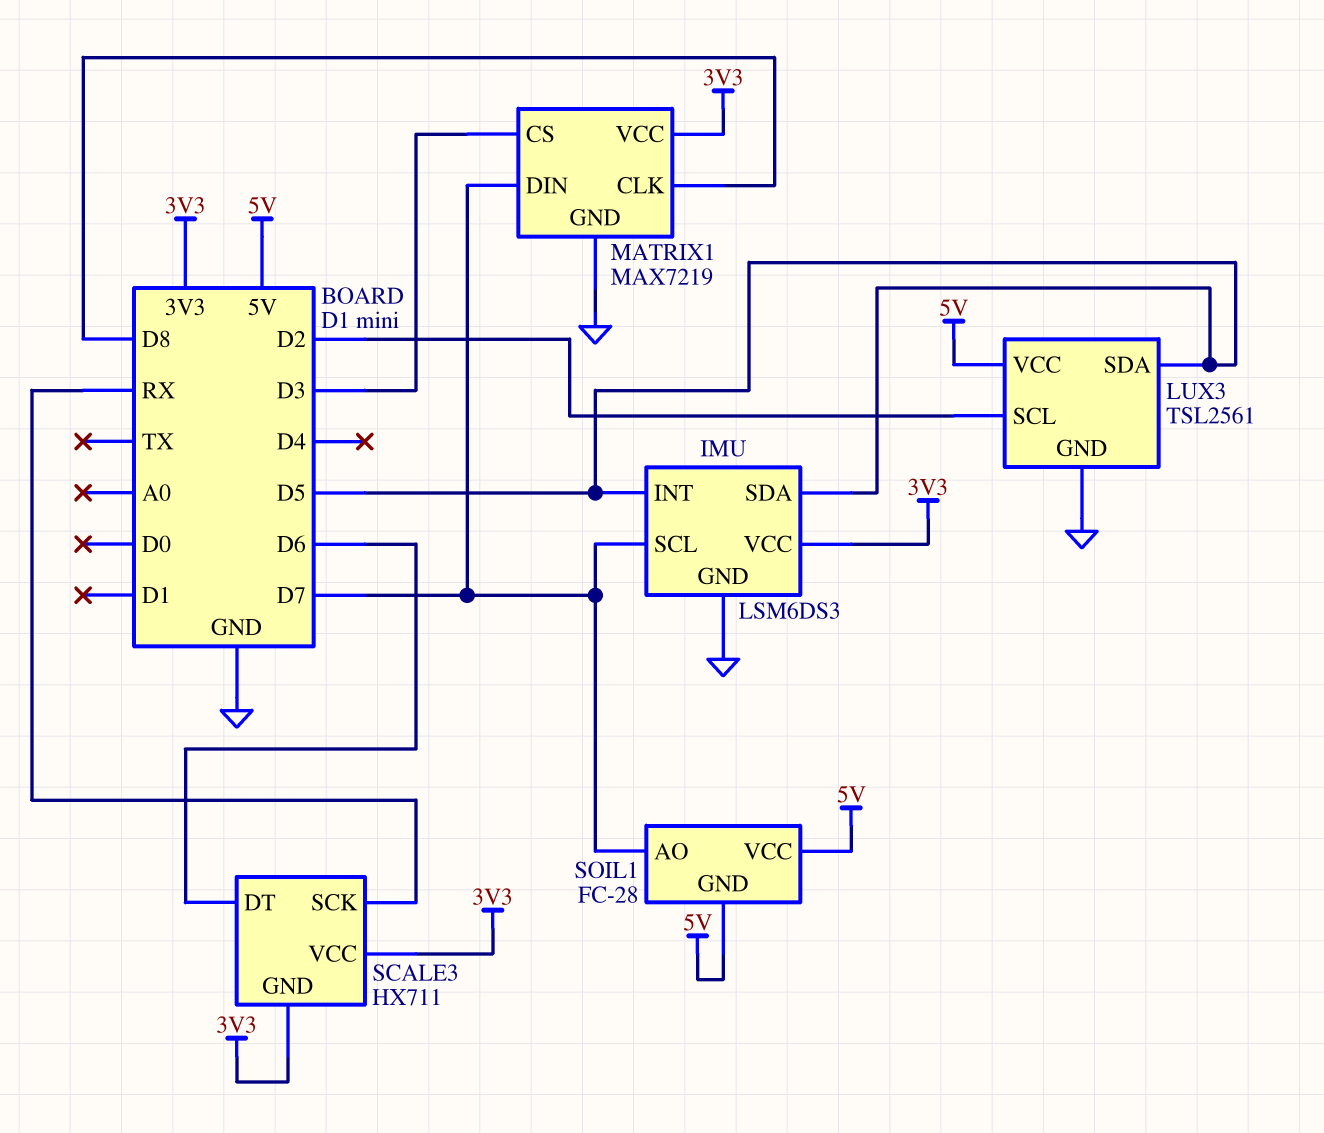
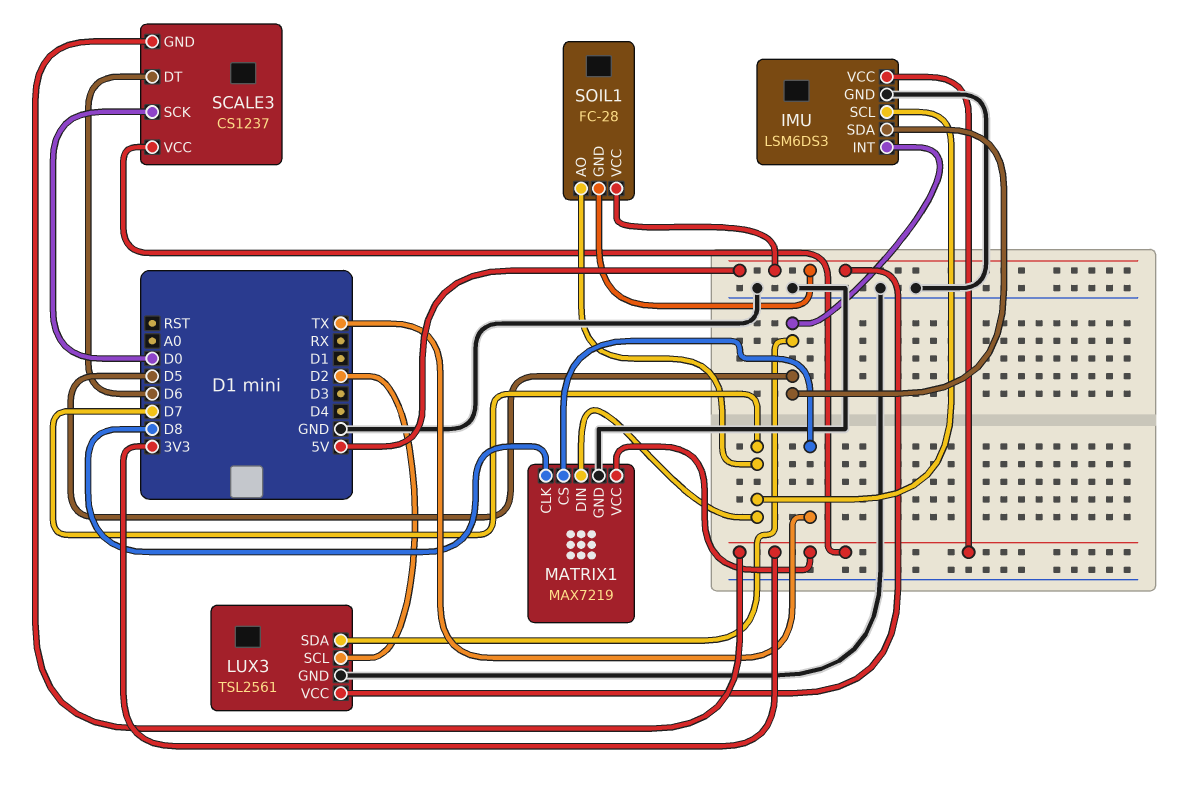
MATRIX1 pin CS: D3 -> TX
SCALE3: HX711 -> CS1237
SCALE3 pin SCK: RX -> D0

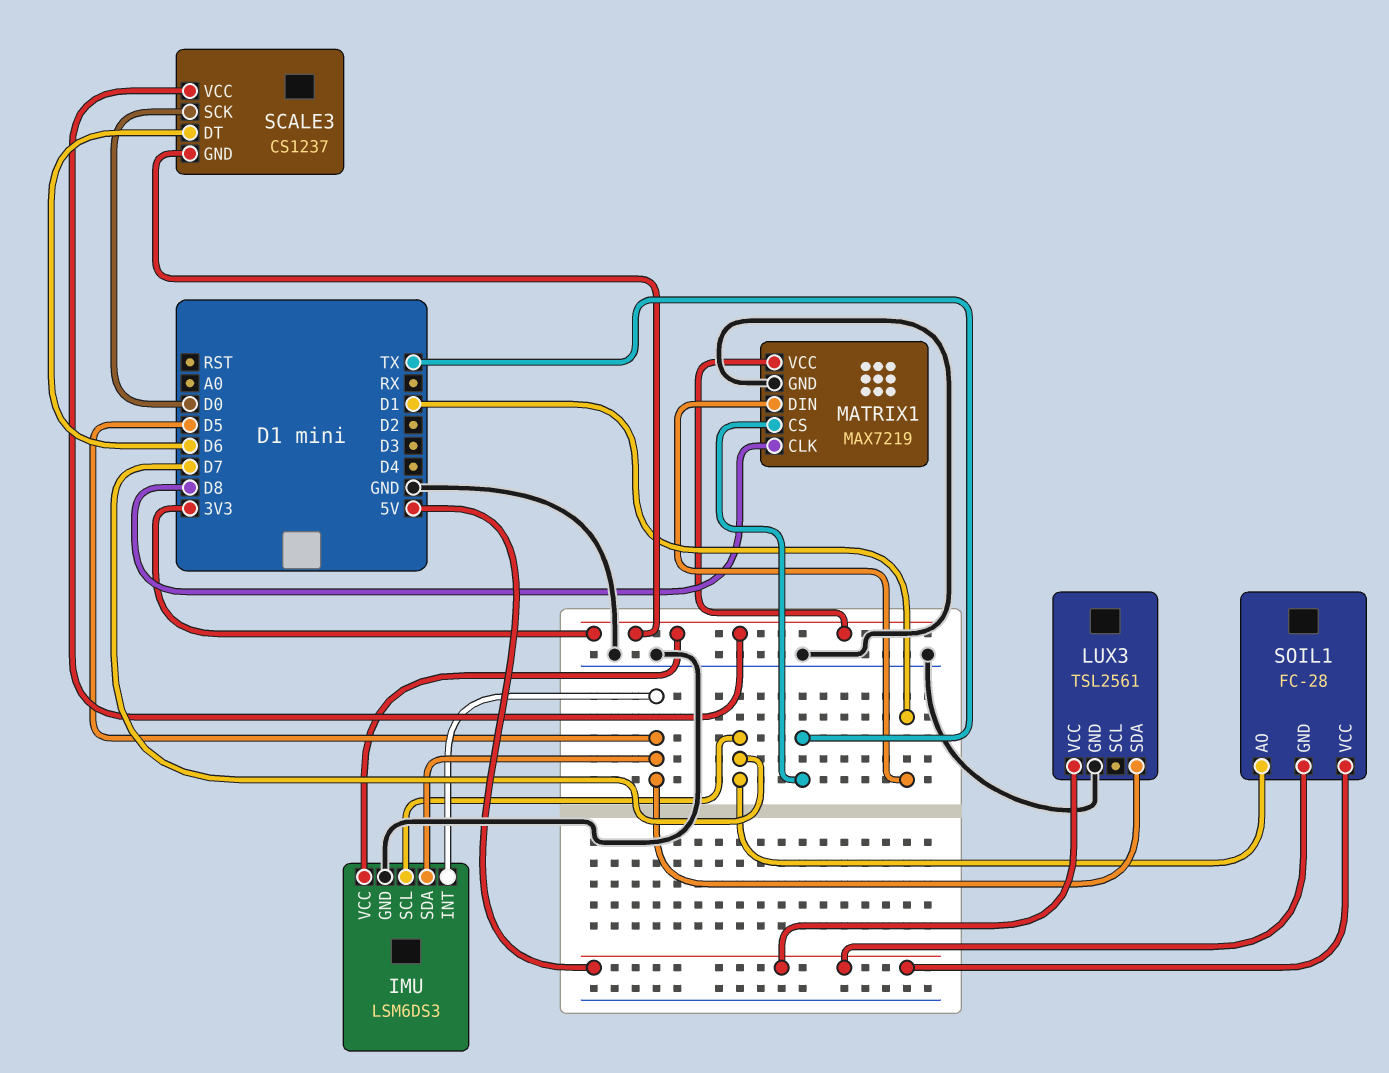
LUX3 pin SCL: D2 -> none
MATRIX1 pin DIN: D7 -> D1

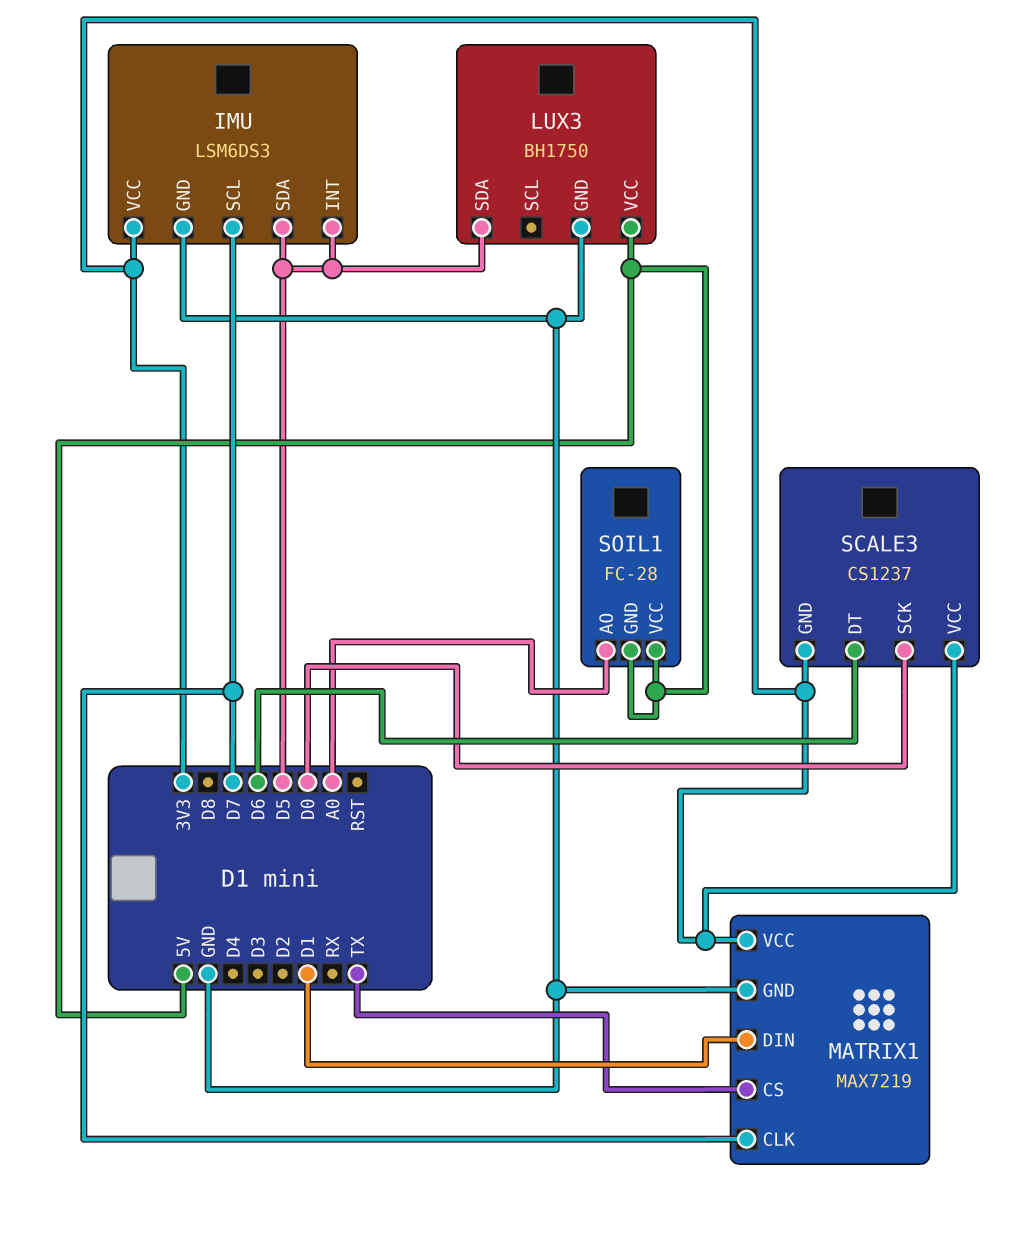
LUX3: TSL2561 -> BH1750
MATRIX1 pin CLK: D8 -> D7
SOIL1 pin AO: D7 -> A0

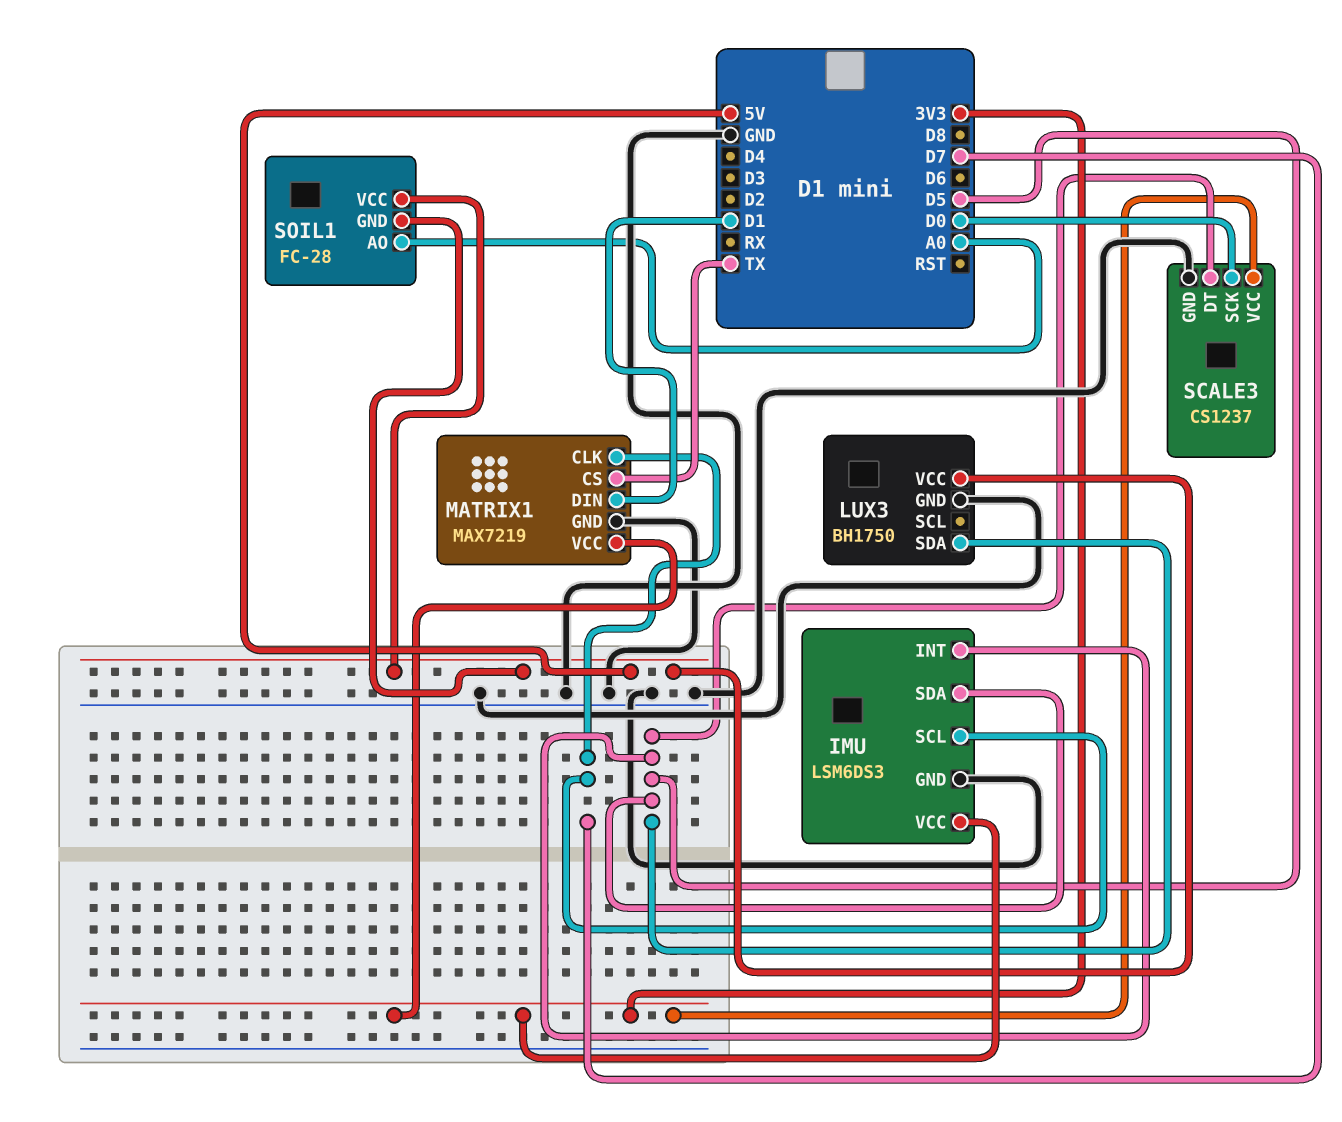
SCALE3 pin DT: D6 -> D5
SCALE3 pin GND: 3V3 -> GND

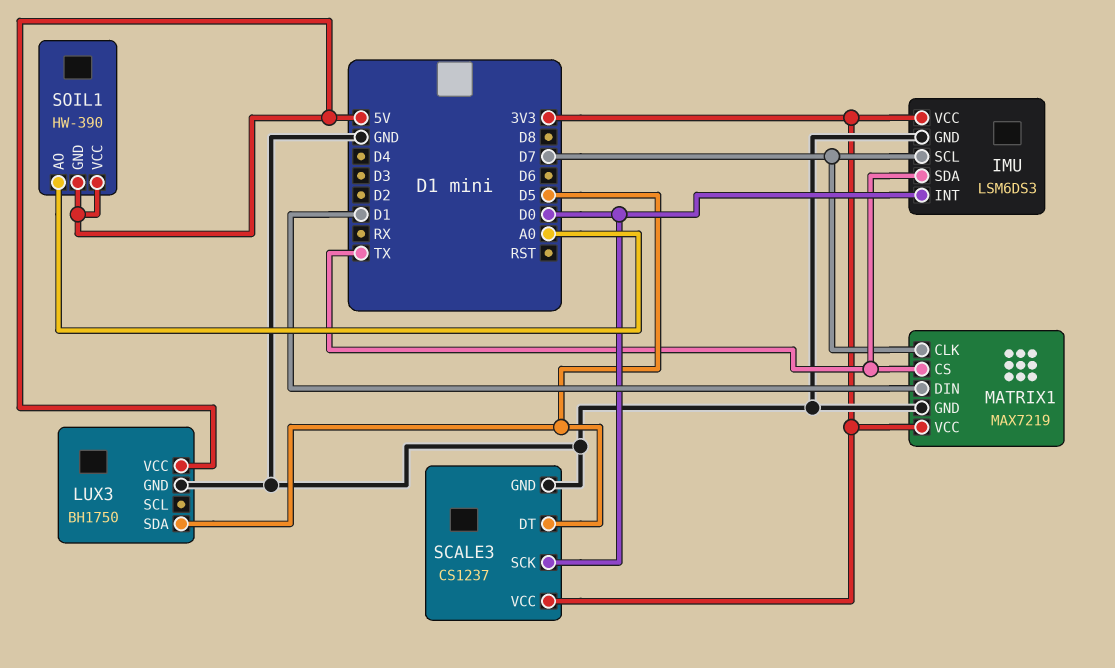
IMU pin INT: D5 -> D0
IMU pin SDA: D5 -> TX
SOIL1: FC-28 -> HW-390

